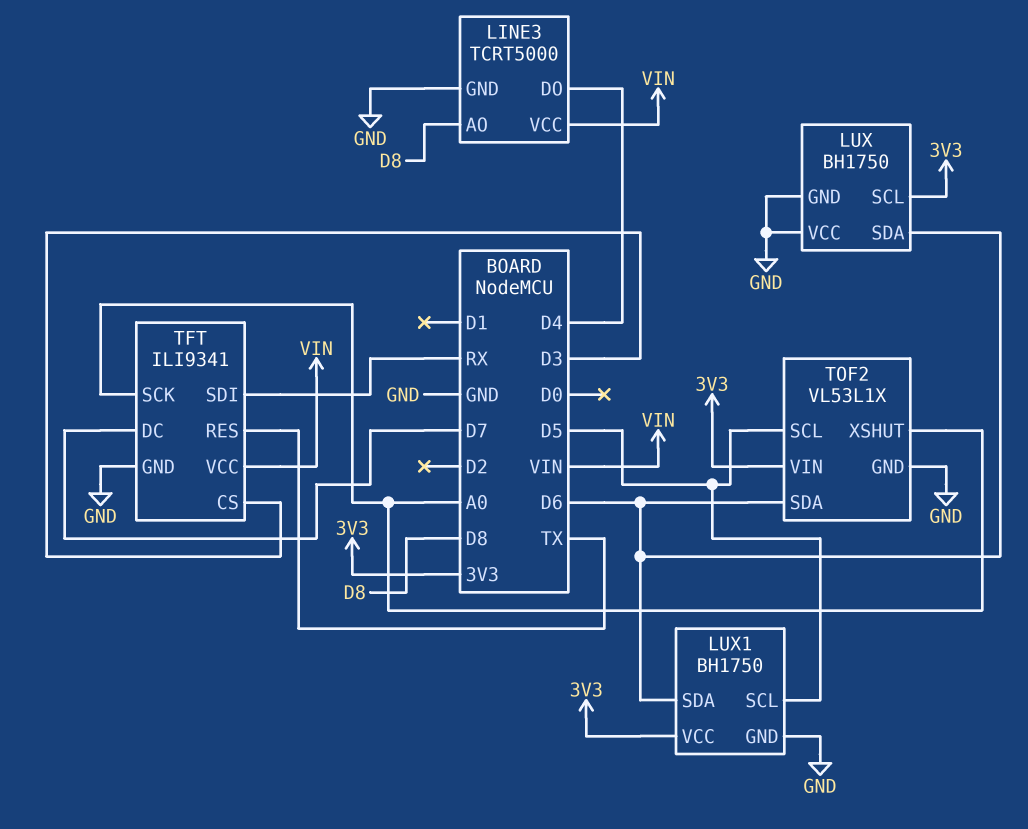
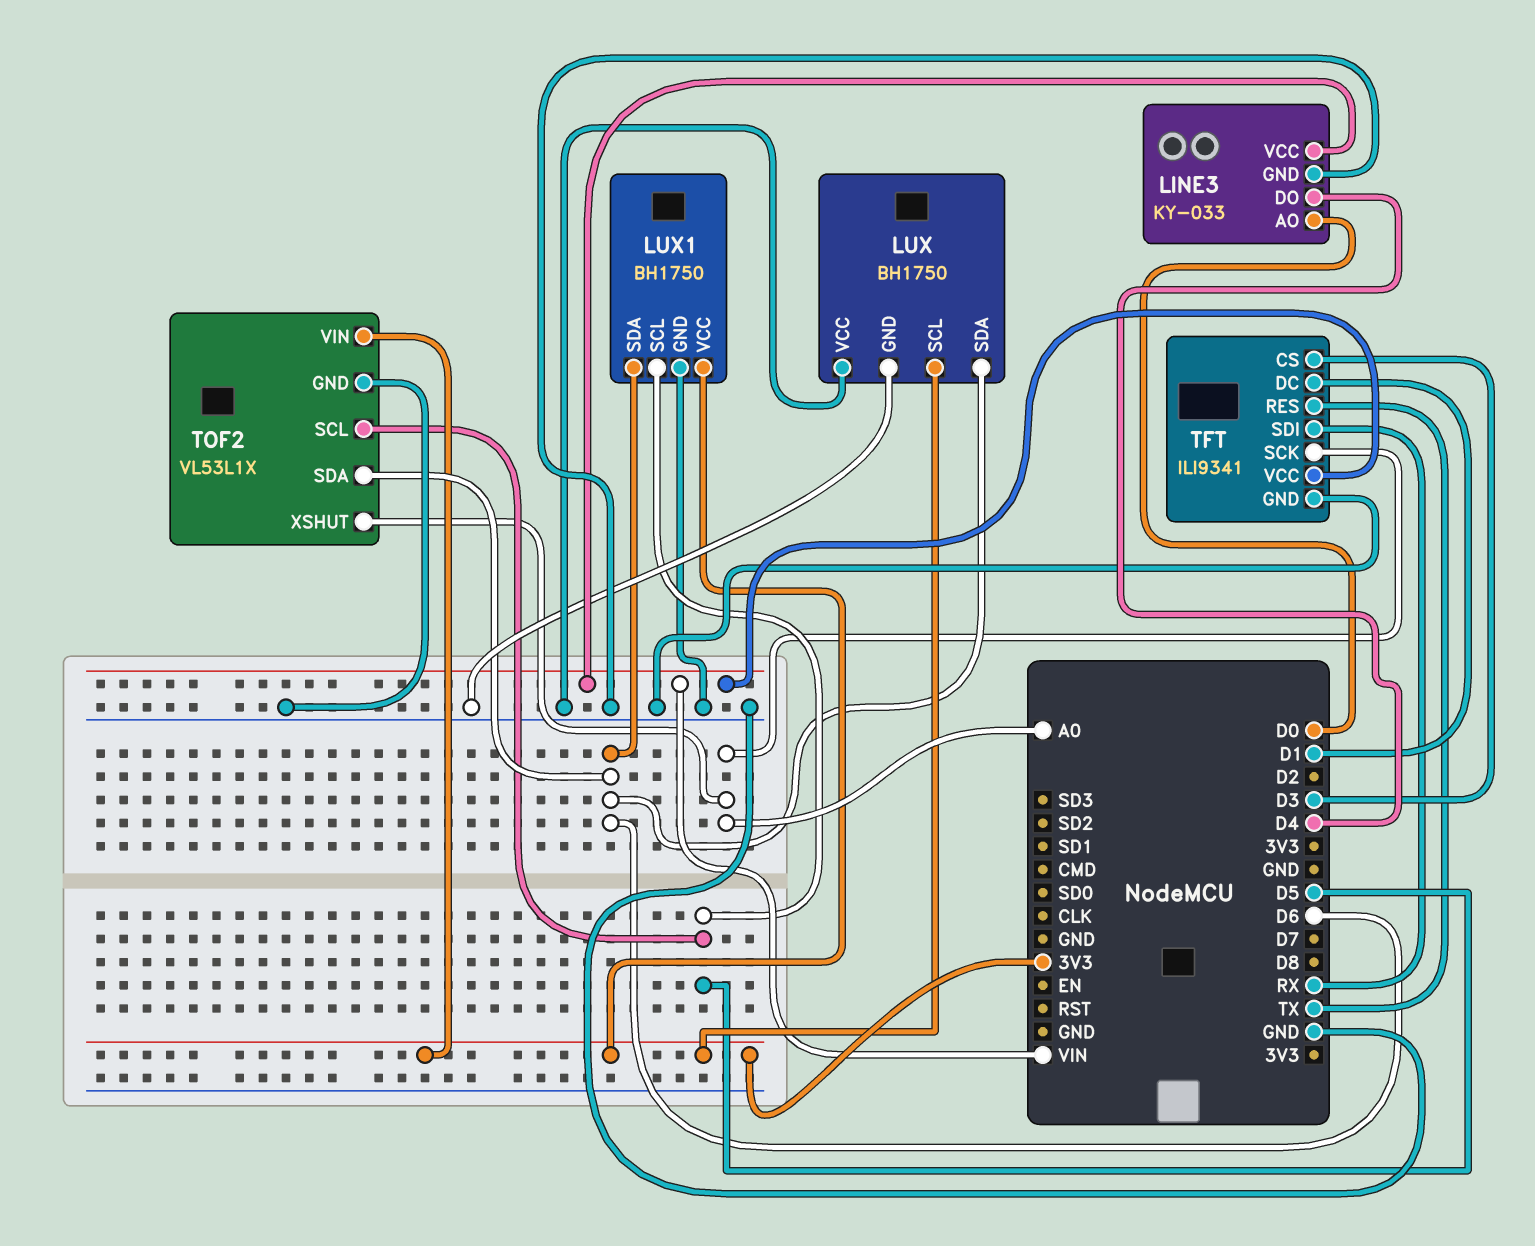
LINE3: TCRT5000 -> KY-033
LINE3 pin AO: D8 -> D0
TFT pin DC: D7 -> D1

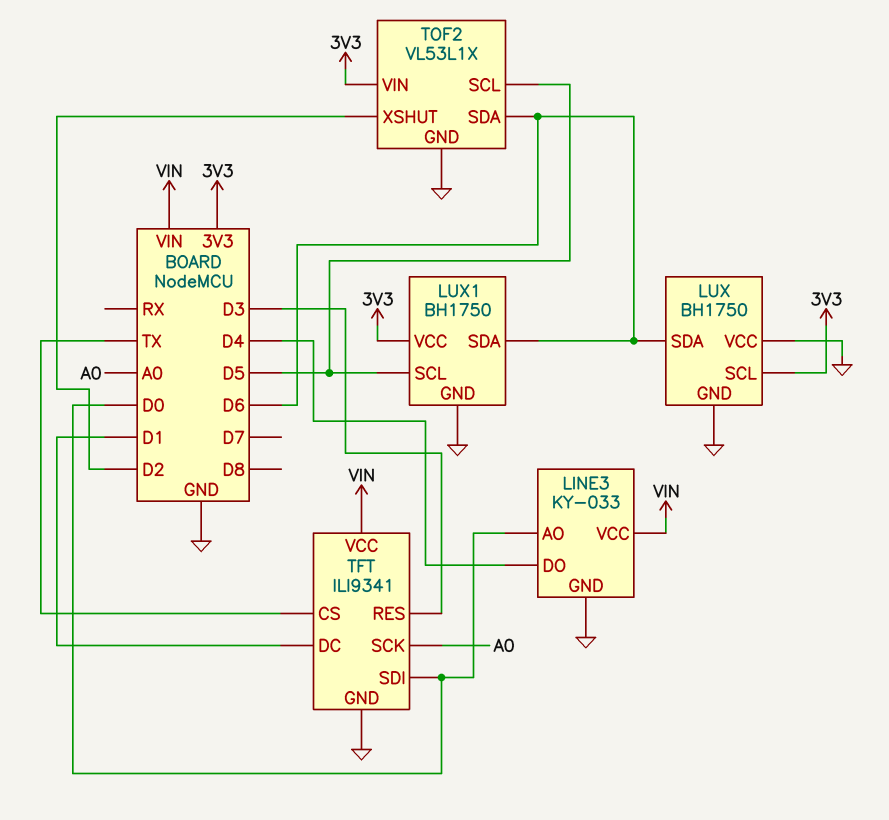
TFT pin CS: D3 -> TX
TFT pin RES: TX -> D3
TFT pin SDI: RX -> D0
TOF2 pin XSHUT: A0 -> D2

